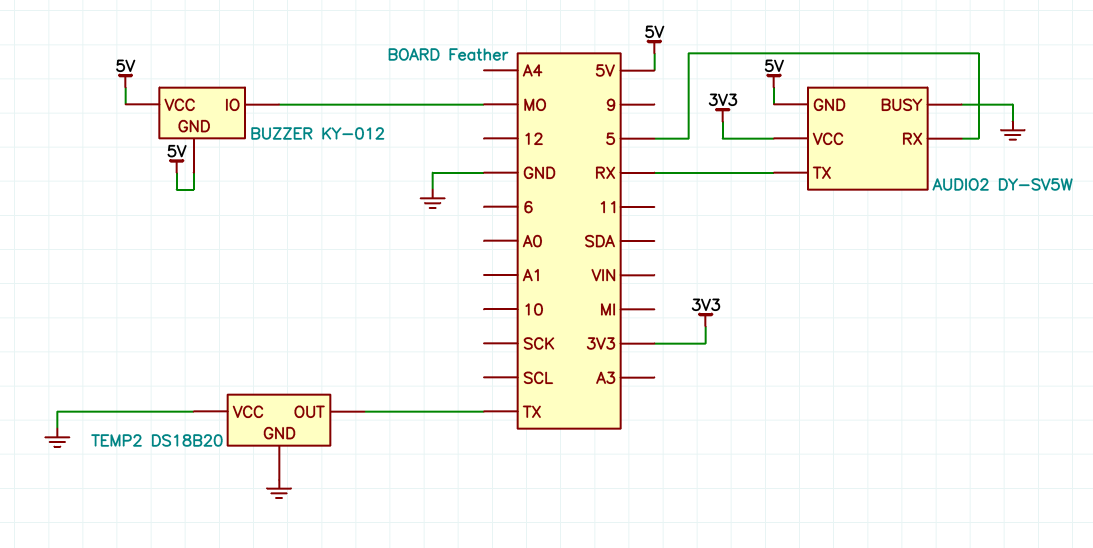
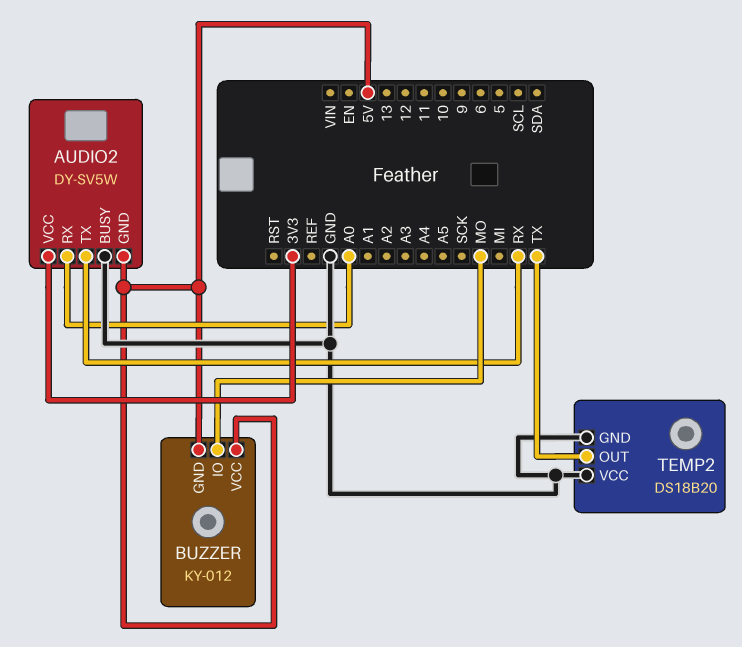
AUDIO2 pin RX: 5 -> A0

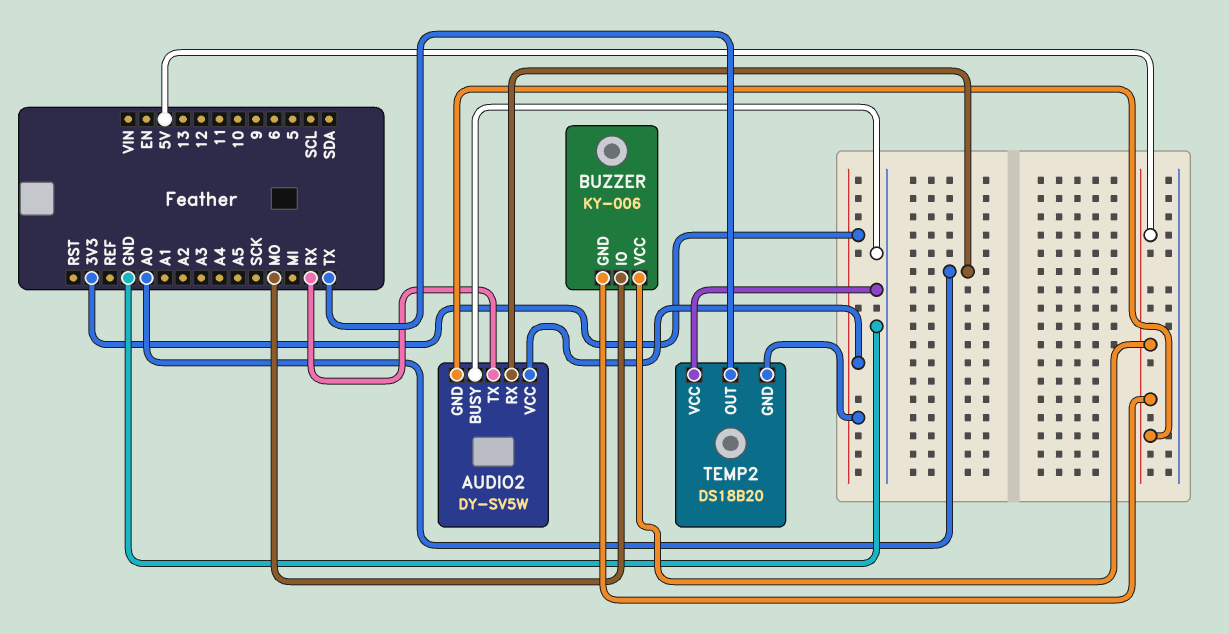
BUZZER: KY-012 -> KY-006
TEMP2 pin GND: GND -> 3V3

